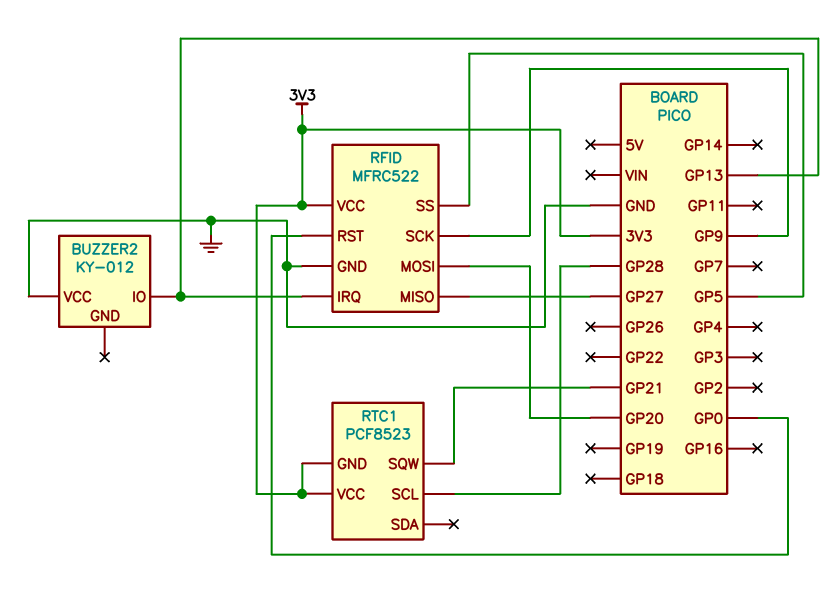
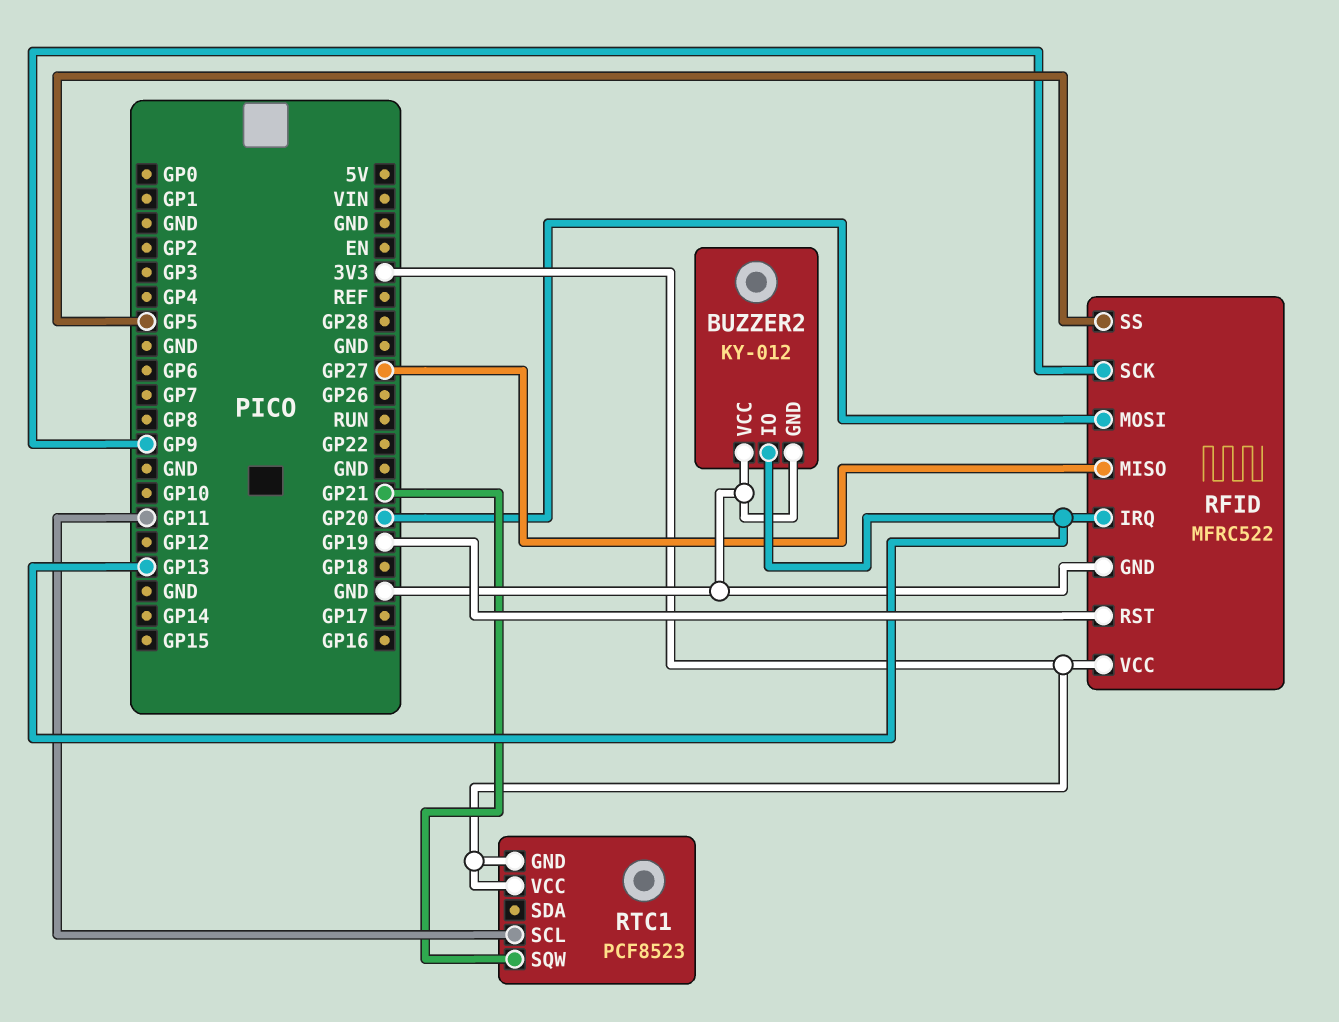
BUZZER2 pin GND: none -> GND
RFID pin RST: GP0 -> GP19
RTC1 pin SCL: GP28 -> GP11

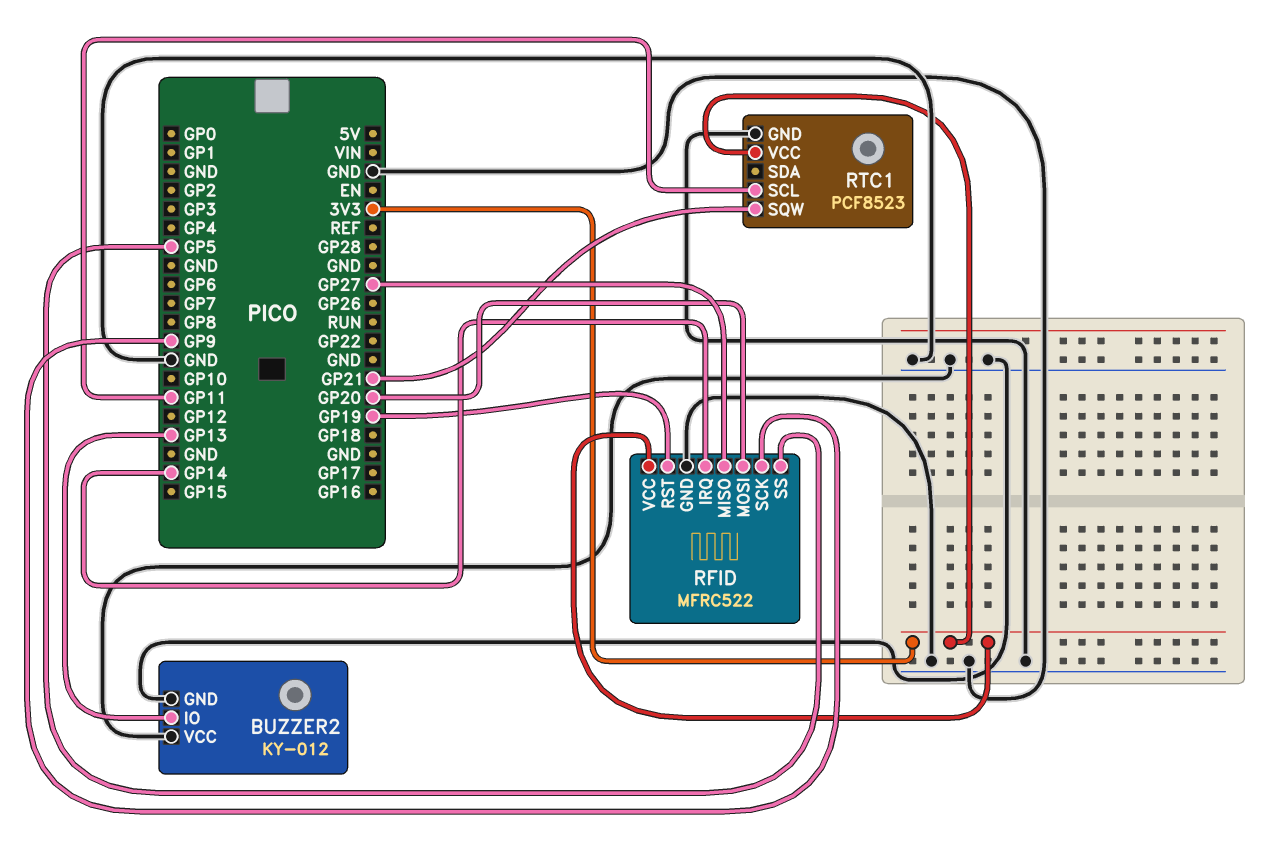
RFID pin IRQ: GP13 -> GP14
RTC1 pin GND: 3V3 -> GND

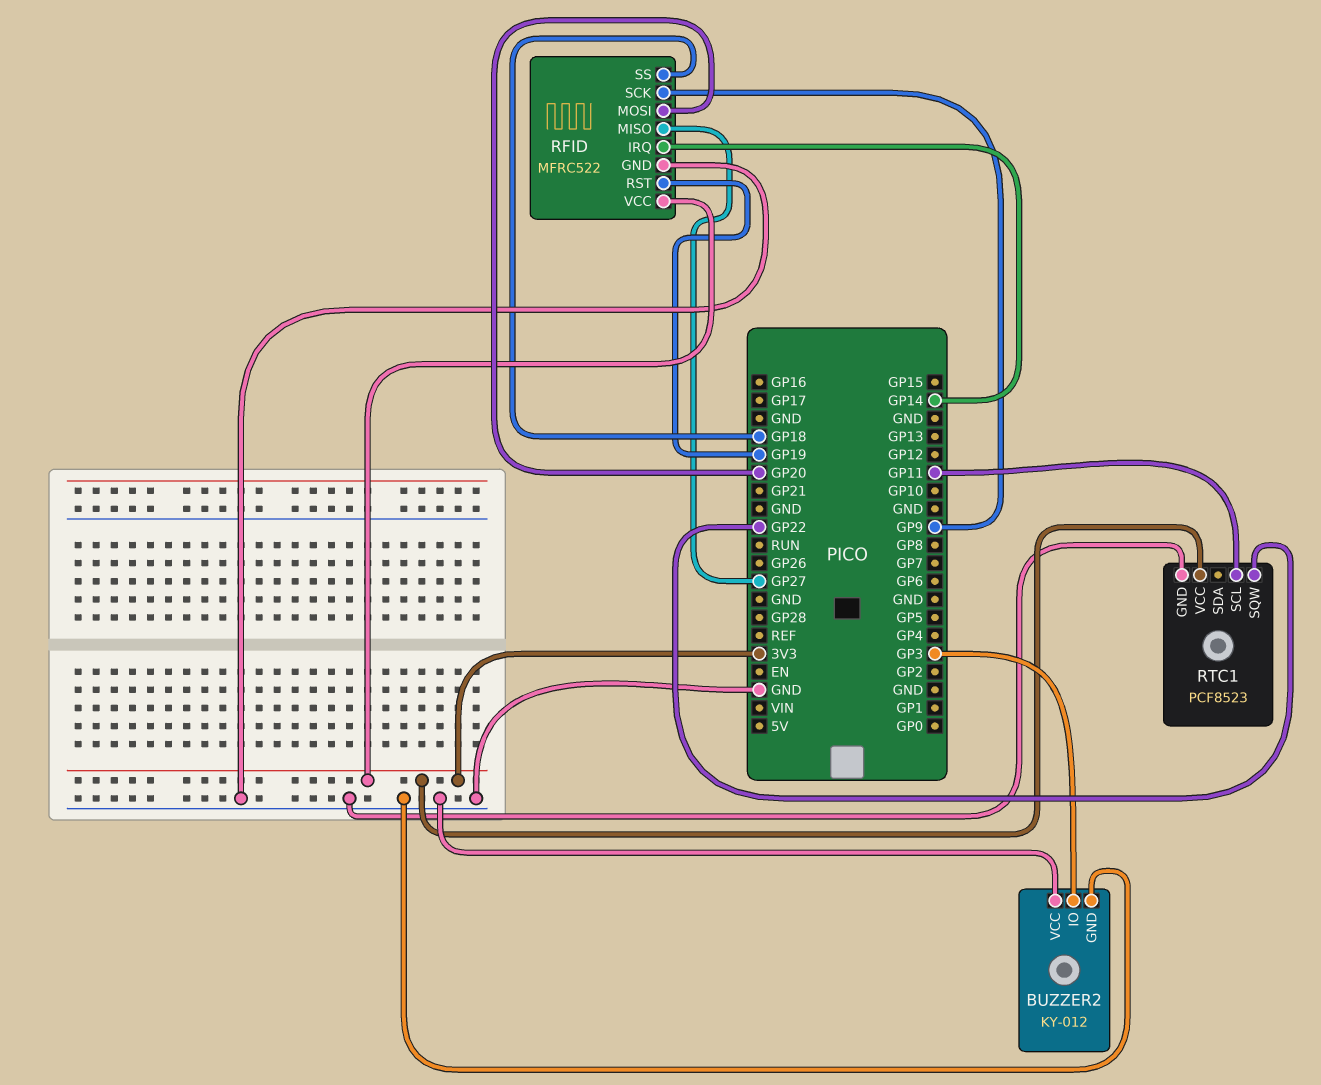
BUZZER2 pin IO: GP13 -> GP3
RFID pin SS: GP5 -> GP18
RTC1 pin SQW: GP21 -> GP22

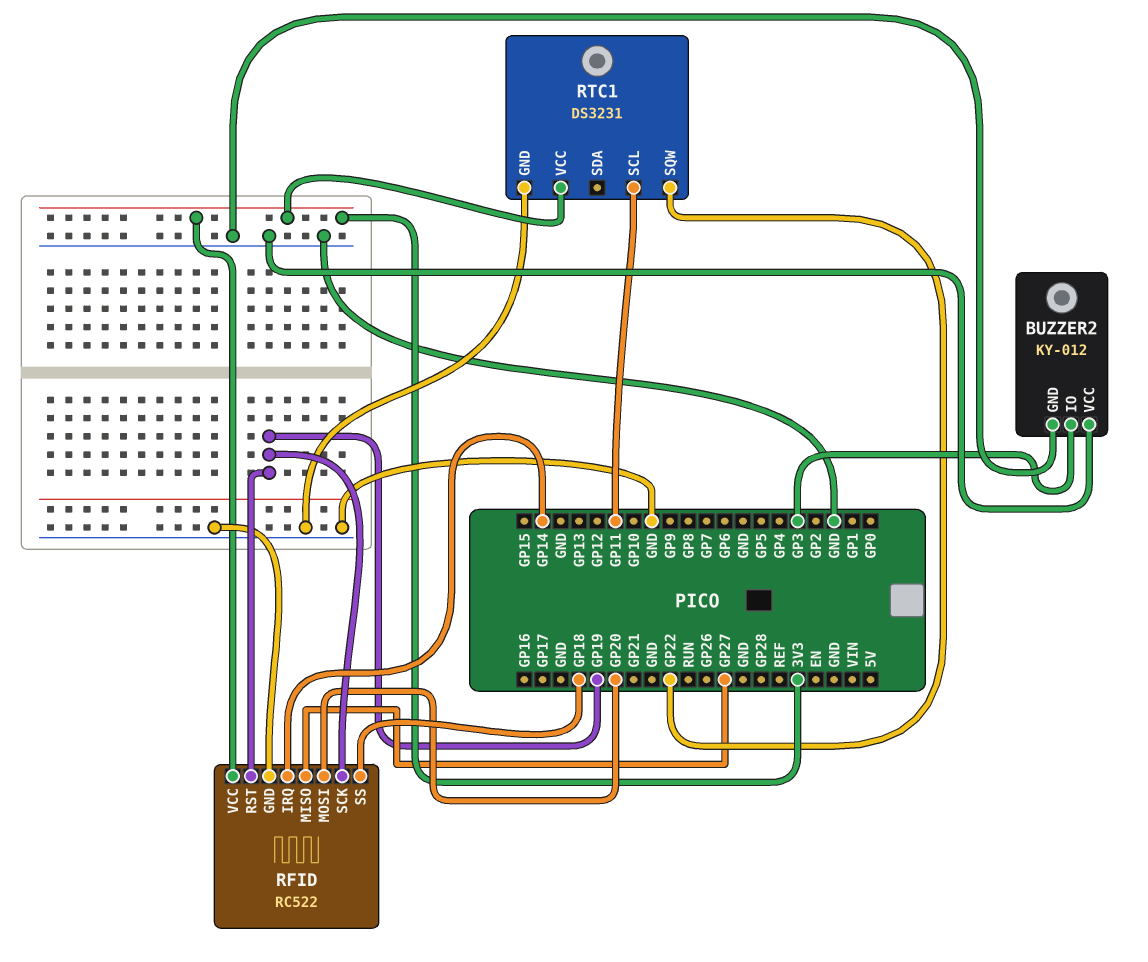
RFID: MFRC522 -> RC522
RFID pin SCK: GP9 -> GP19
RTC1: PCF8523 -> DS3231

